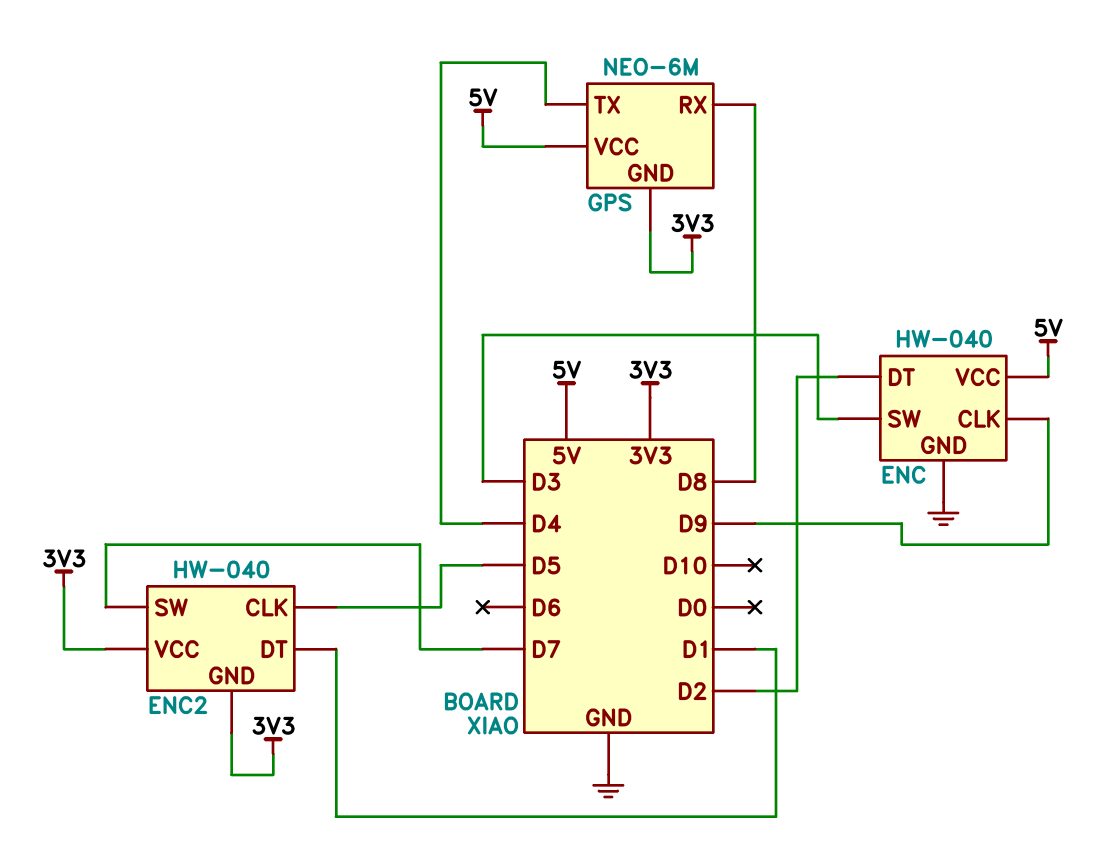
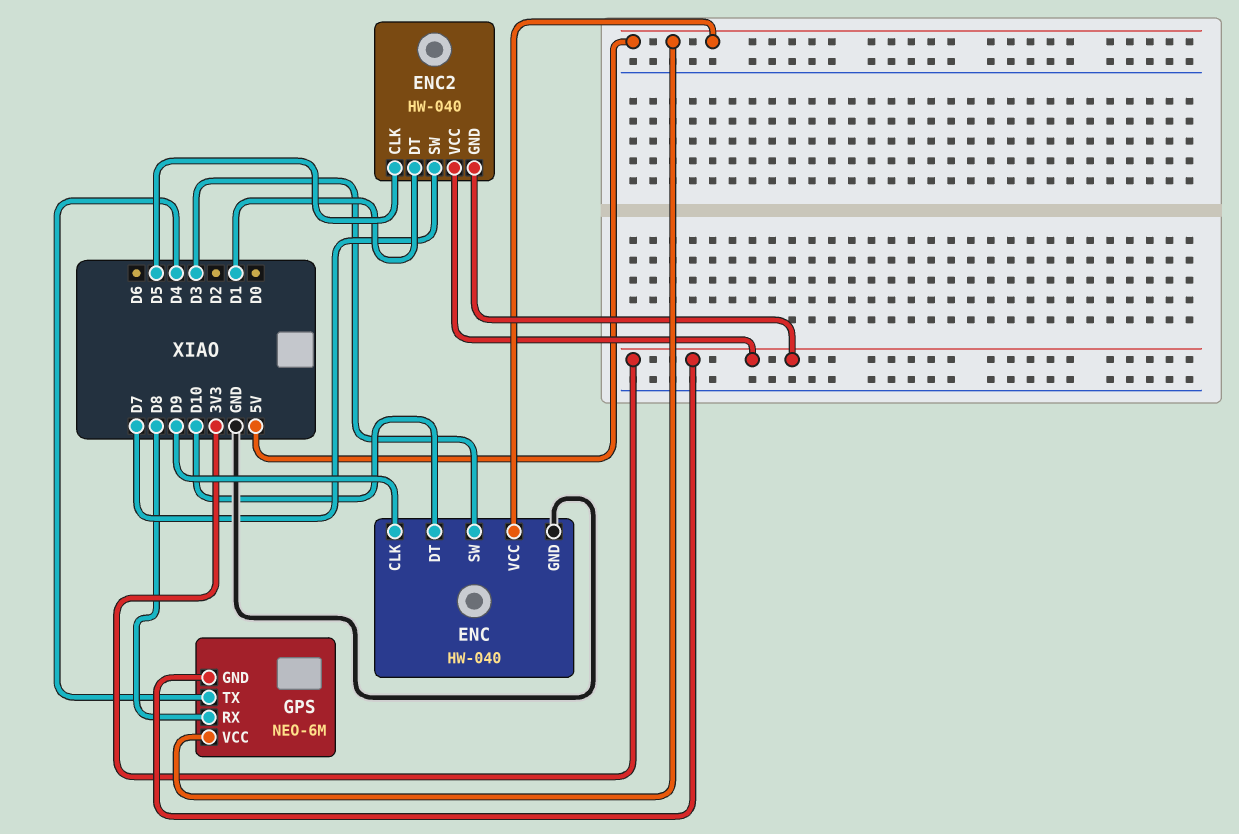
ENC pin DT: D2 -> D10

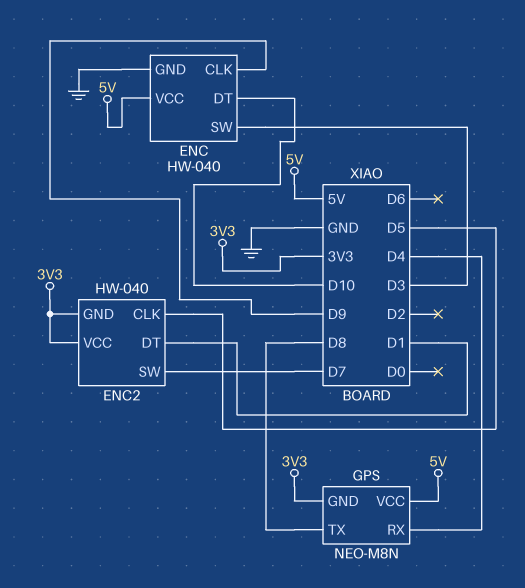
GPS: NEO-6M -> NEO-M8N
GPS pin RX: D8 -> D4
GPS pin TX: D4 -> D8

